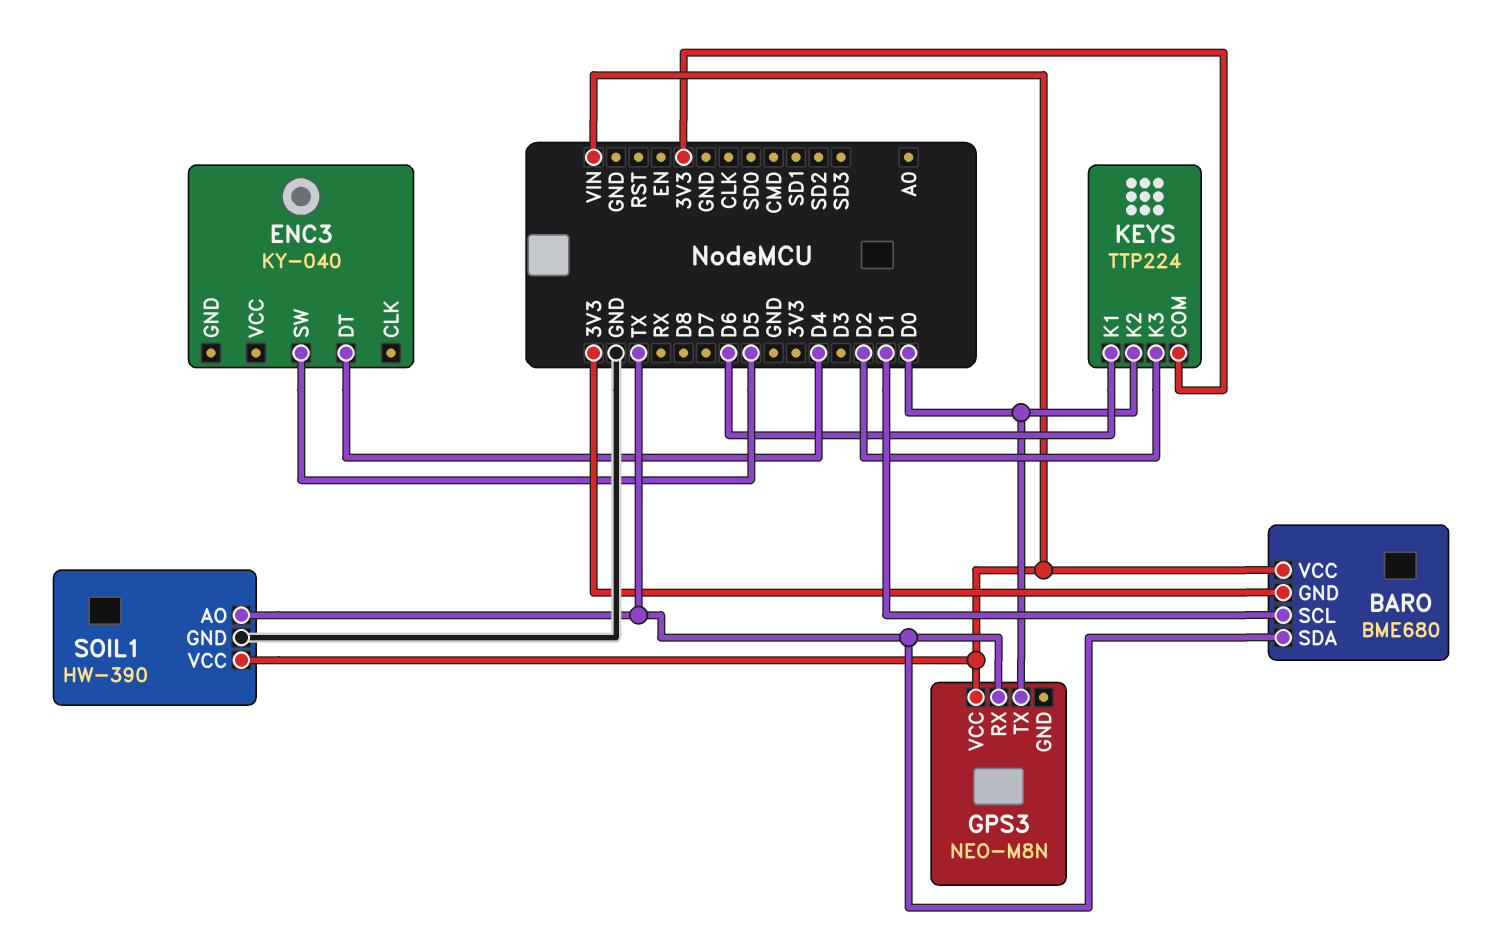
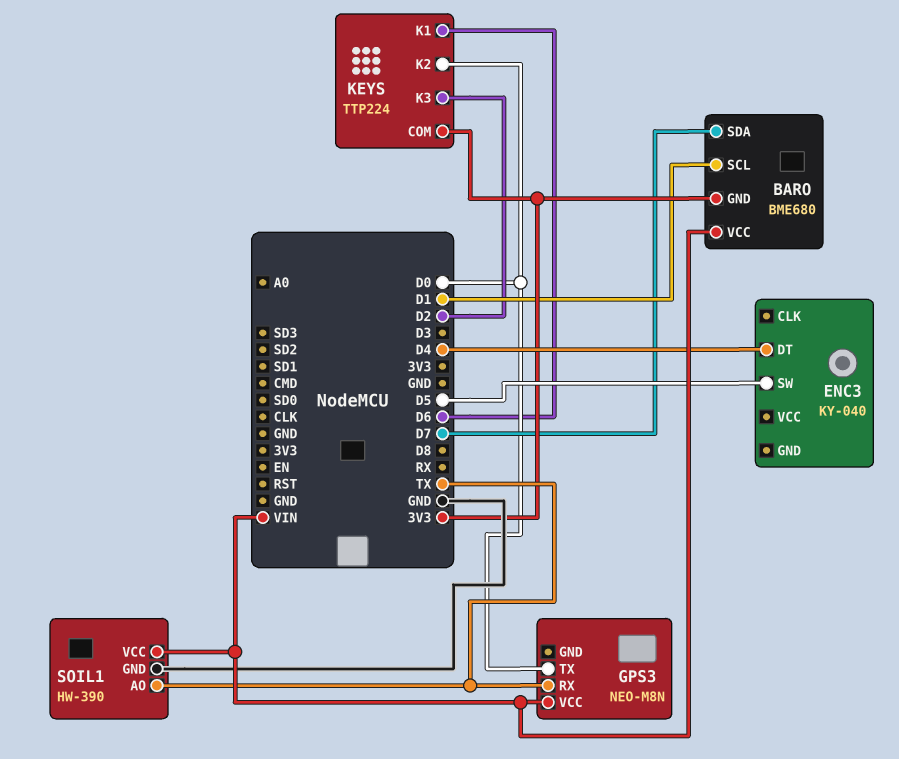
BARO pin SDA: TX -> D7

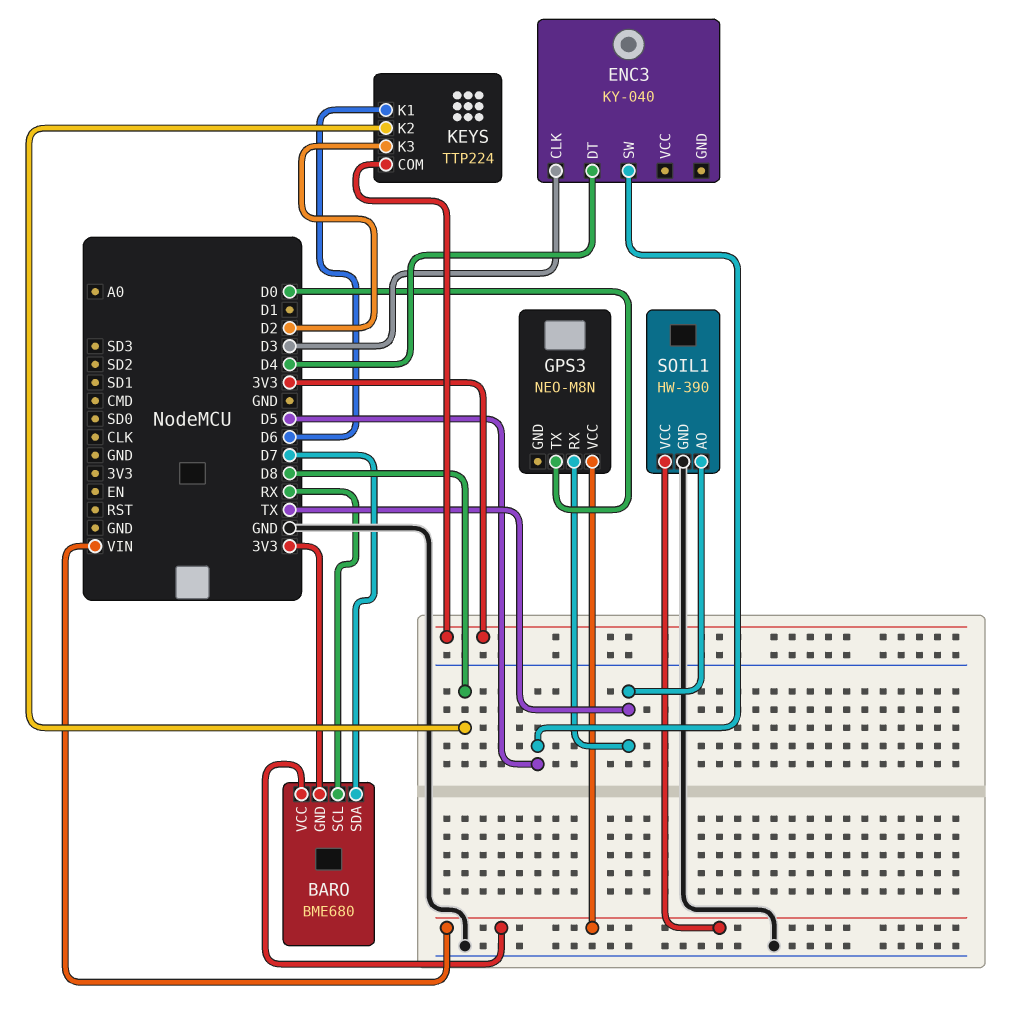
BARO pin SCL: D1 -> RX
ENC3 pin CLK: none -> D3
KEYS pin K2: D0 -> D8

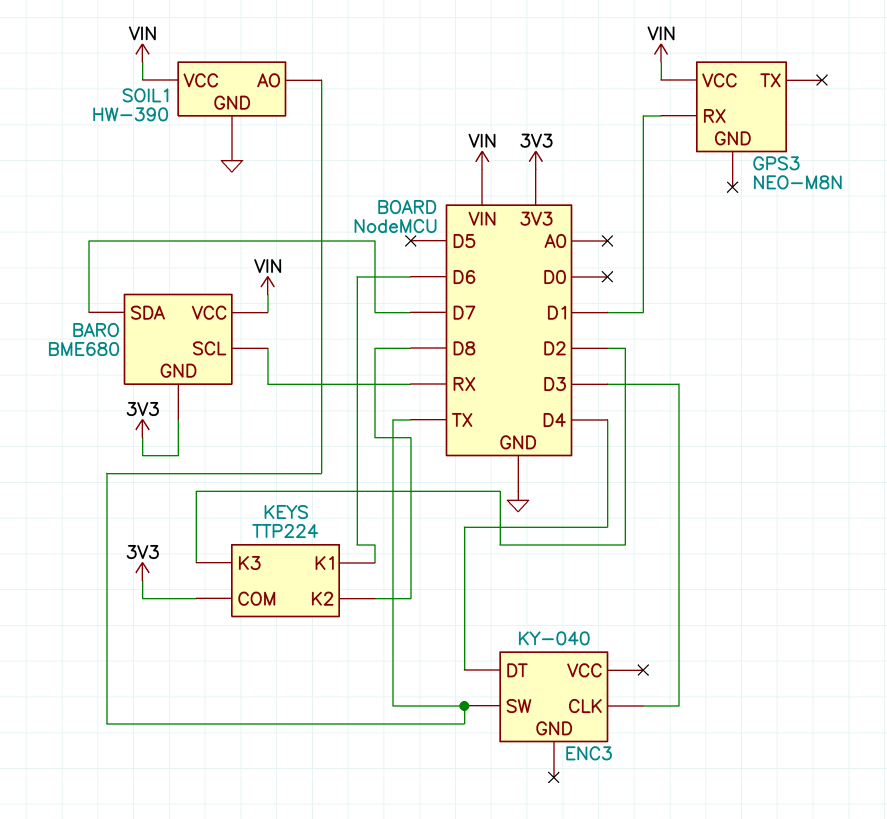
ENC3 pin SW: D5 -> TX
GPS3 pin RX: TX -> D1
GPS3 pin TX: D0 -> none

